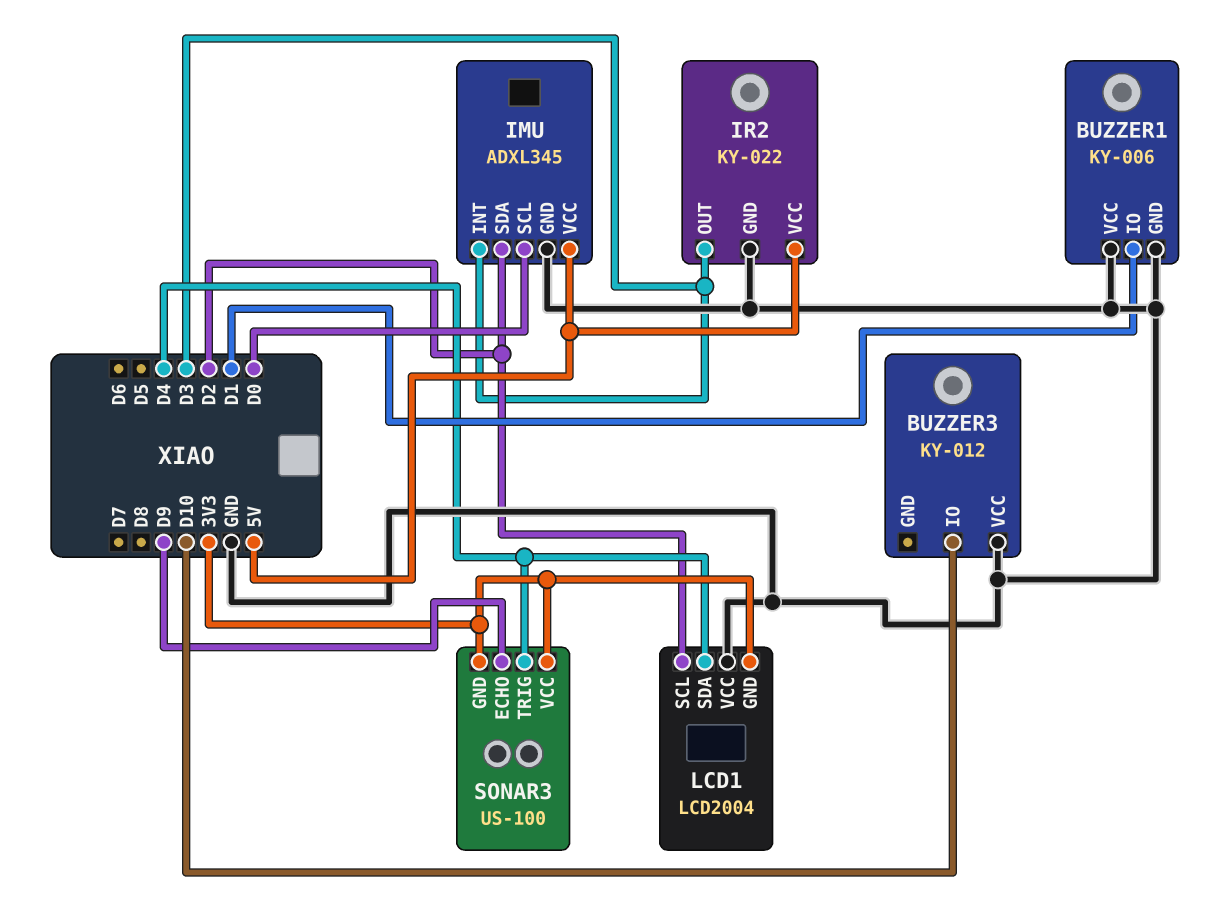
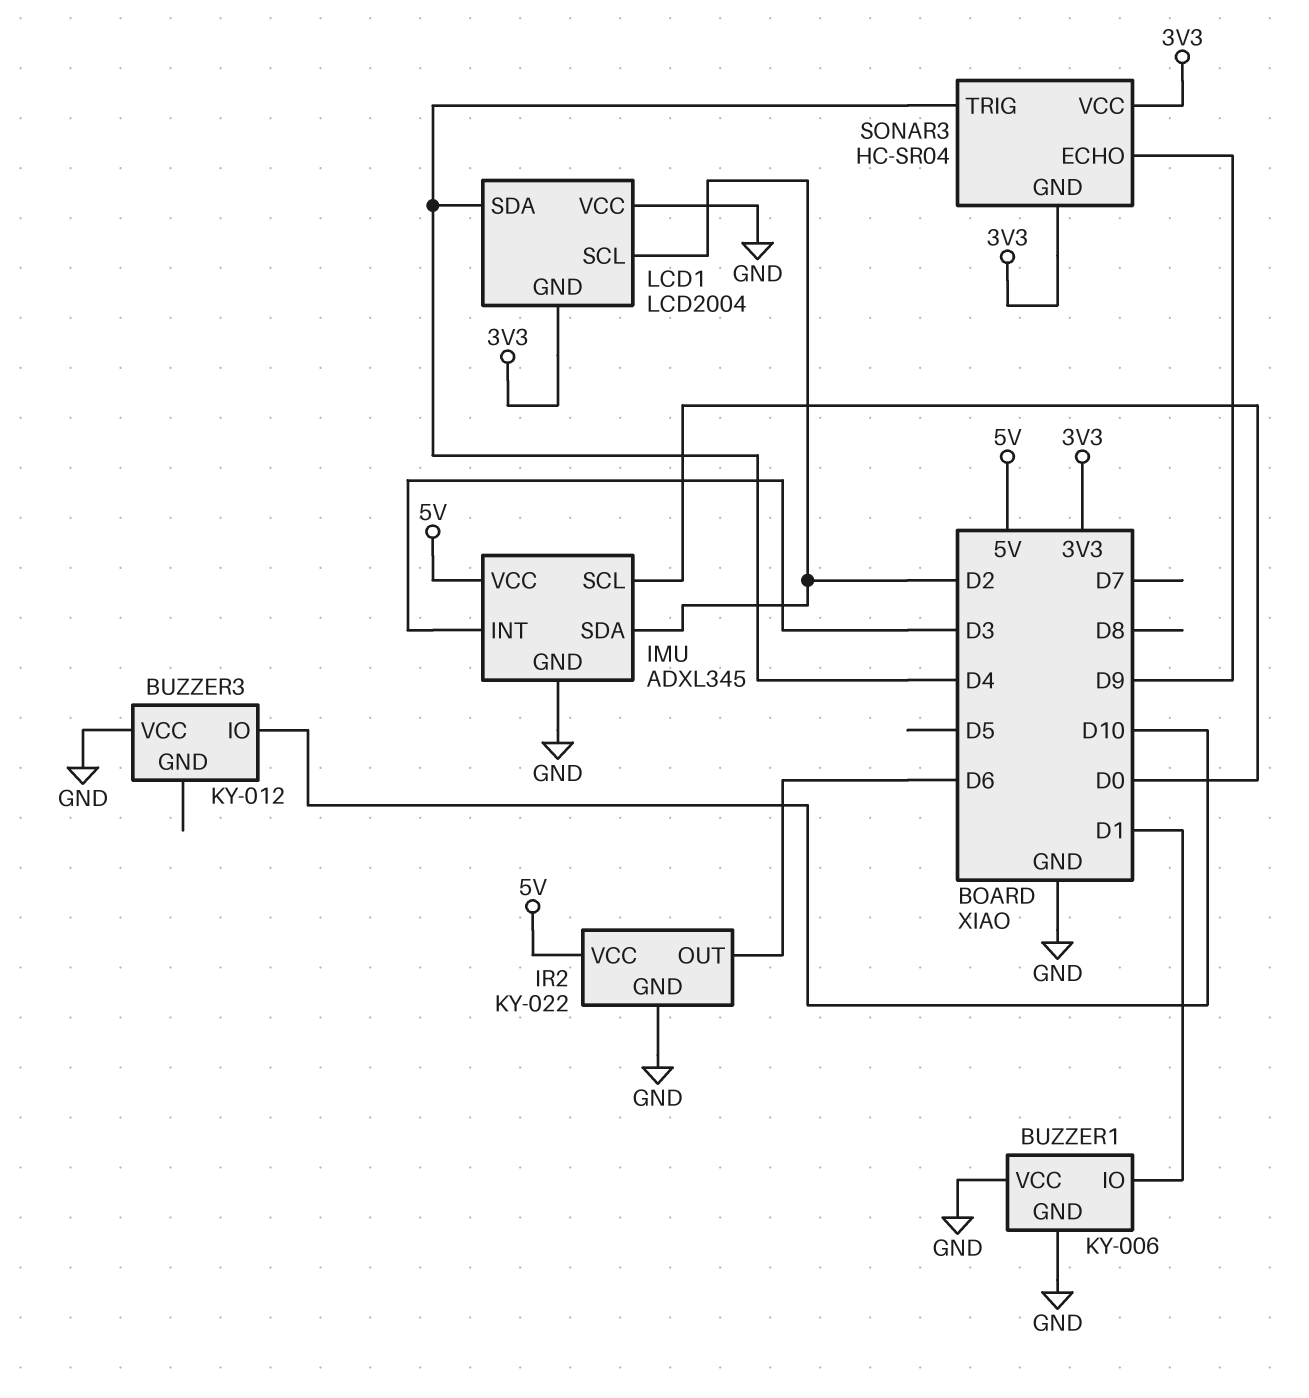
IR2 pin OUT: D3 -> D6
SONAR3: US-100 -> HC-SR04

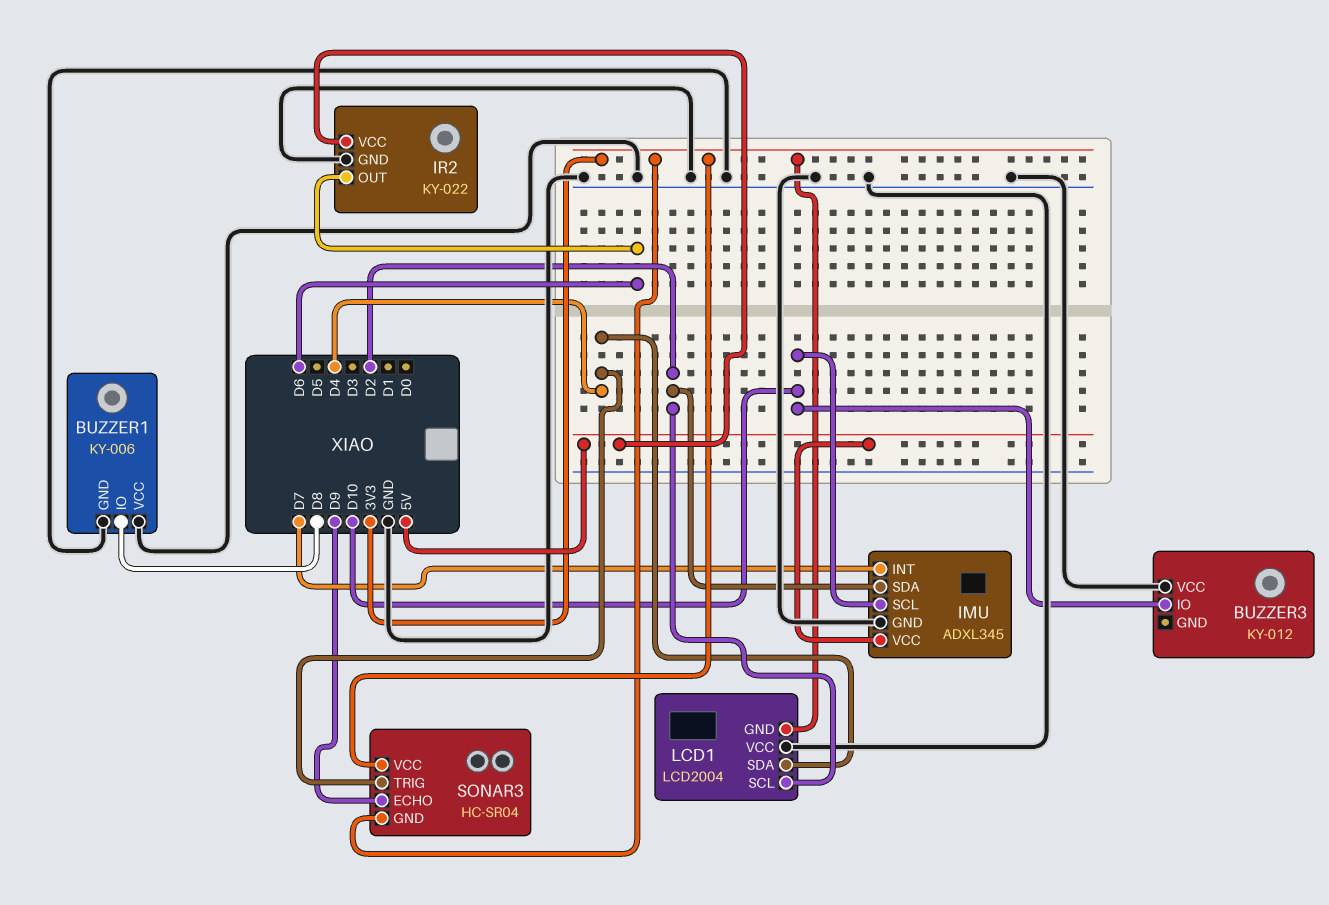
BUZZER1 pin IO: D1 -> D8
IMU pin INT: D3 -> D7
IMU pin SCL: D0 -> D10

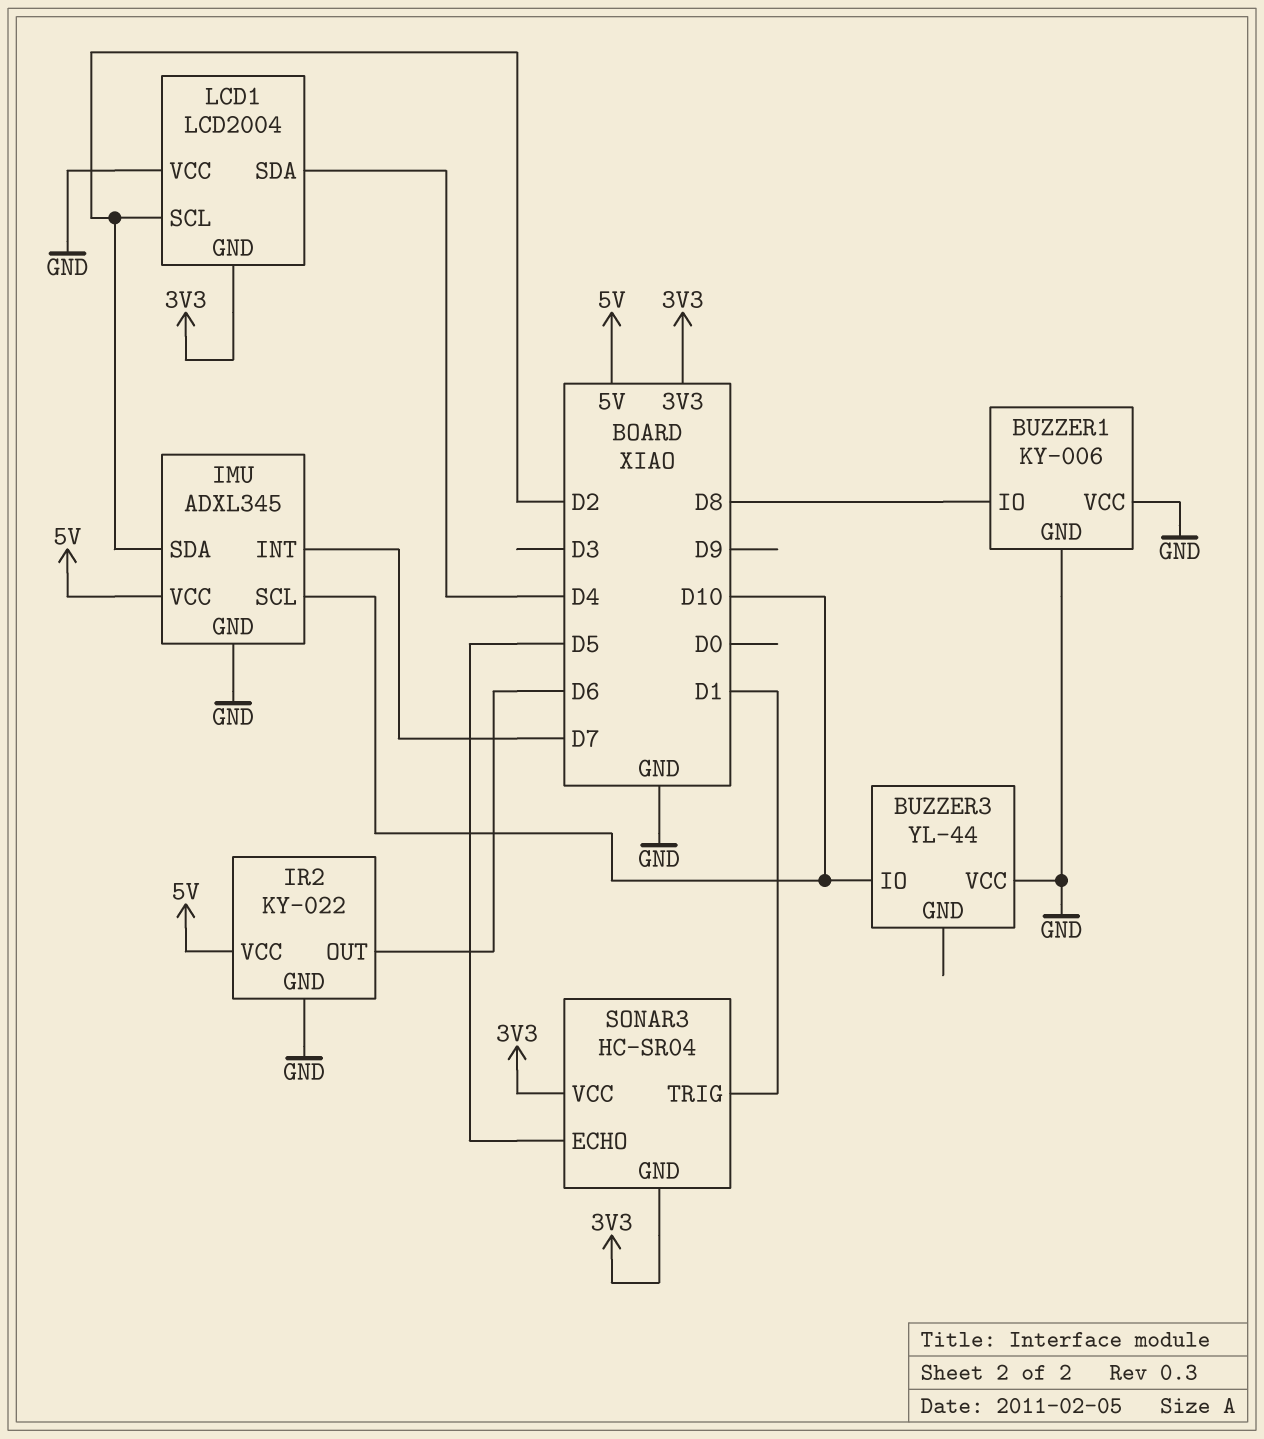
BUZZER3: KY-012 -> YL-44
SONAR3 pin ECHO: D9 -> D5
SONAR3 pin TRIG: D4 -> D1

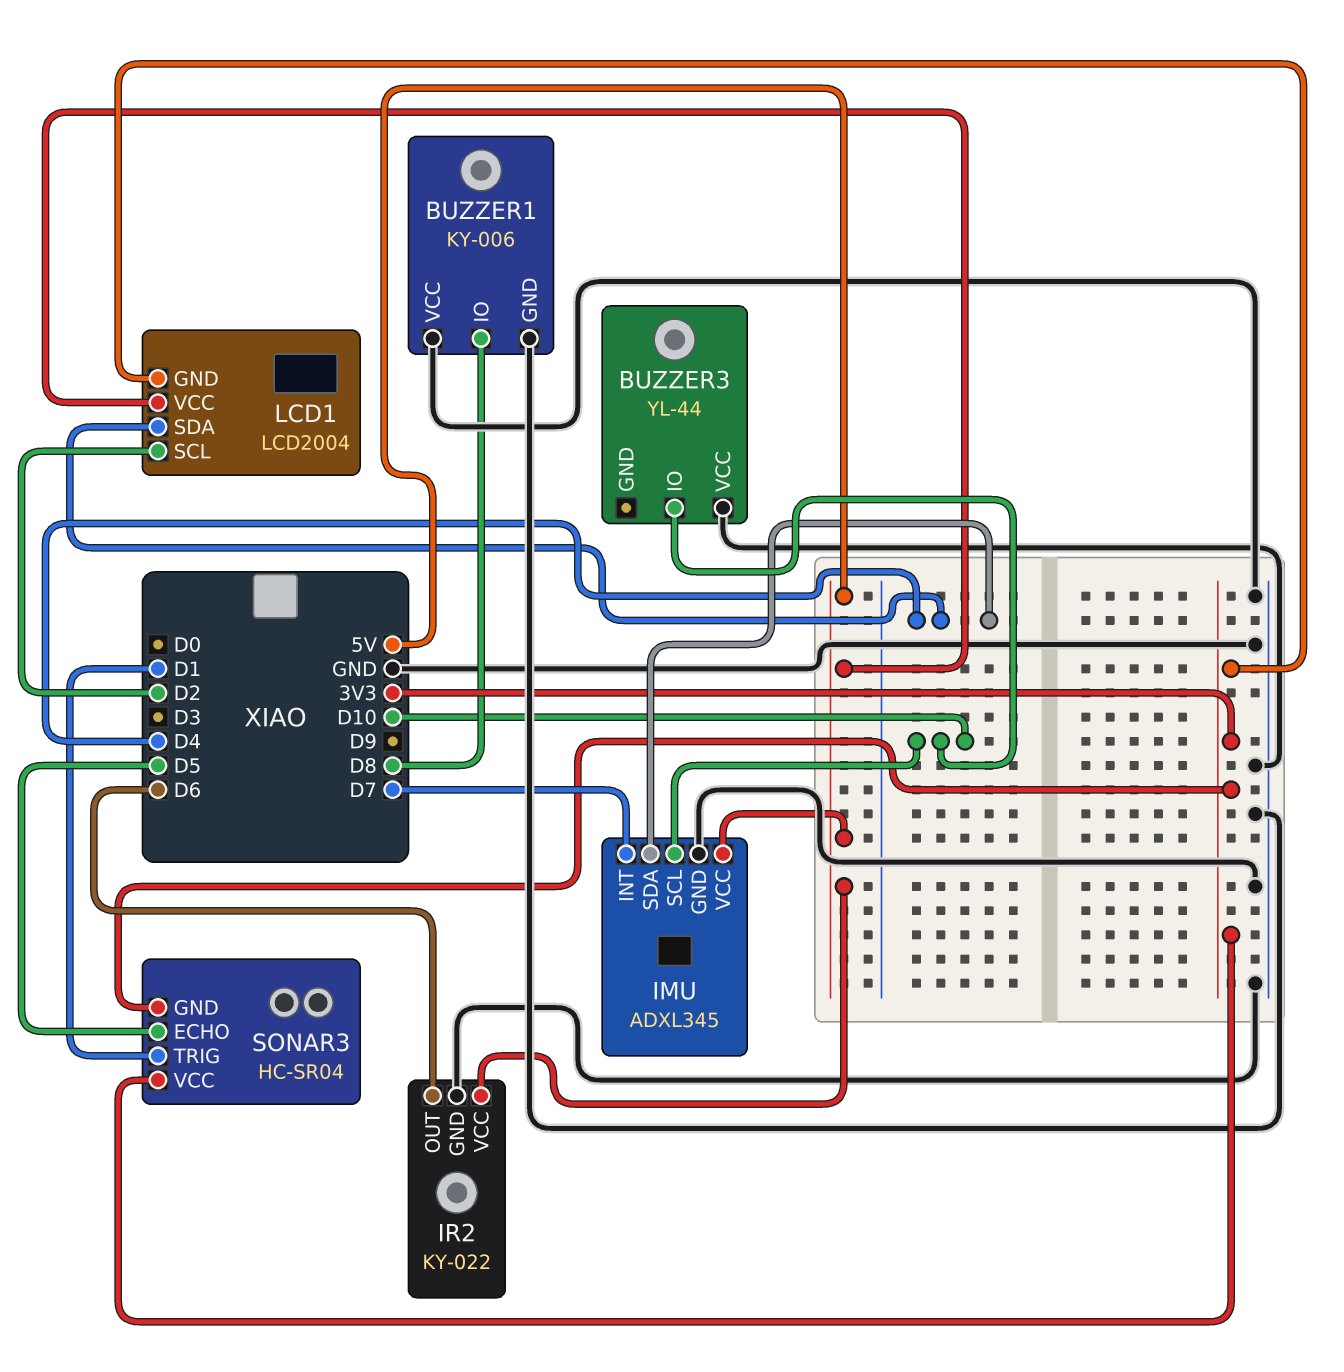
IMU pin SDA: D2 -> D4
LCD1 pin VCC: GND -> 5V

